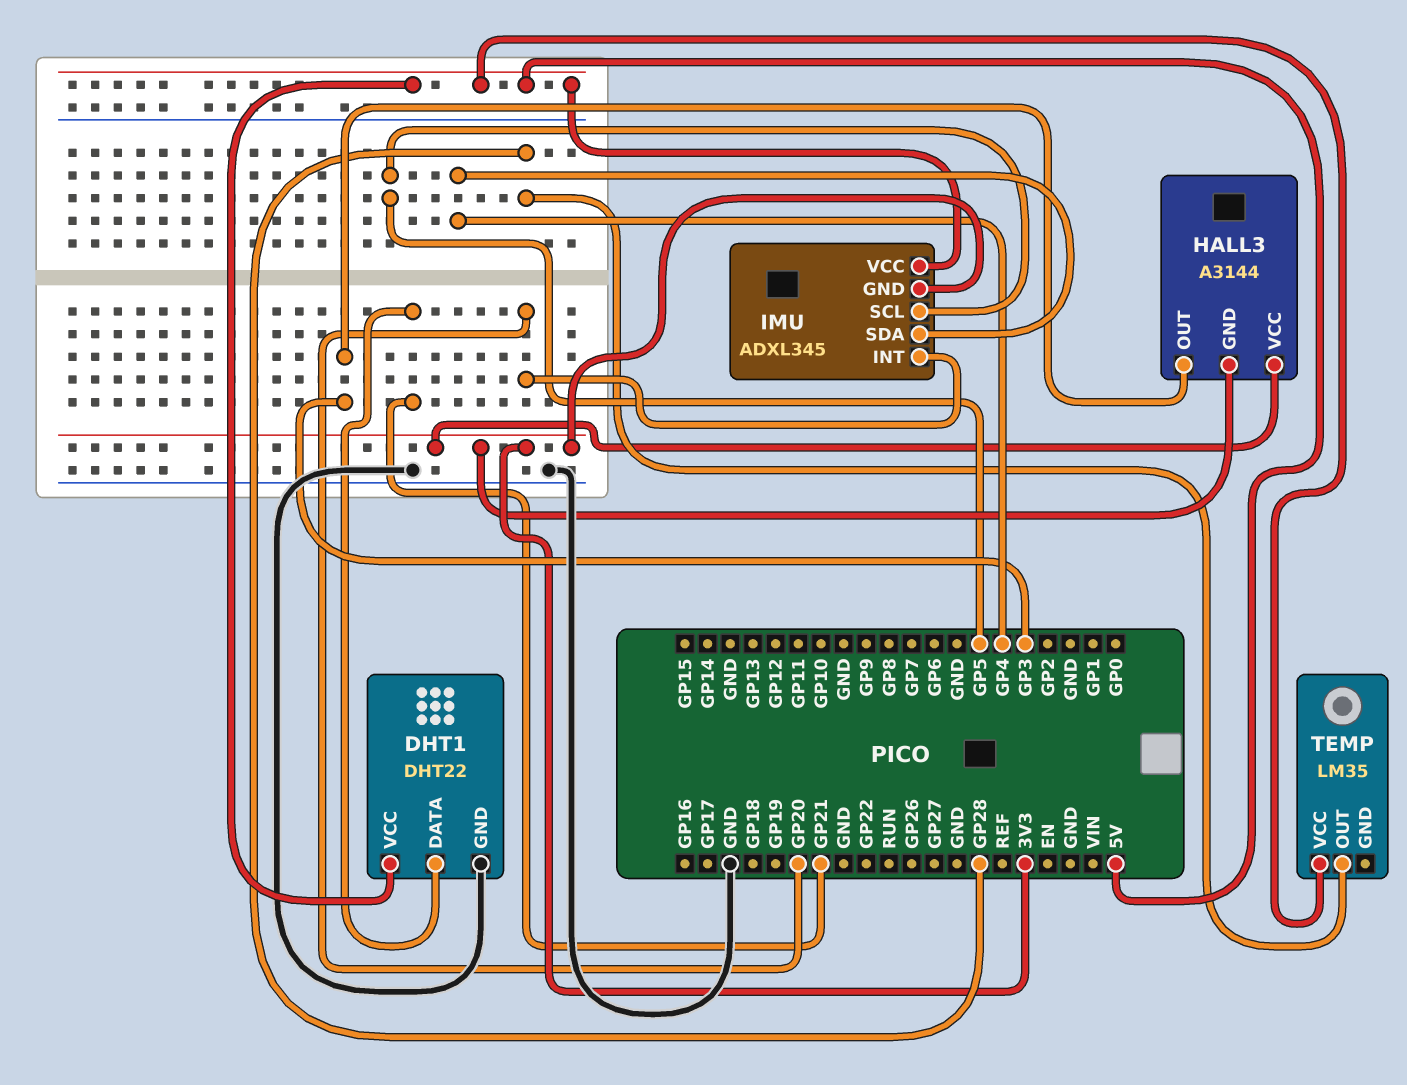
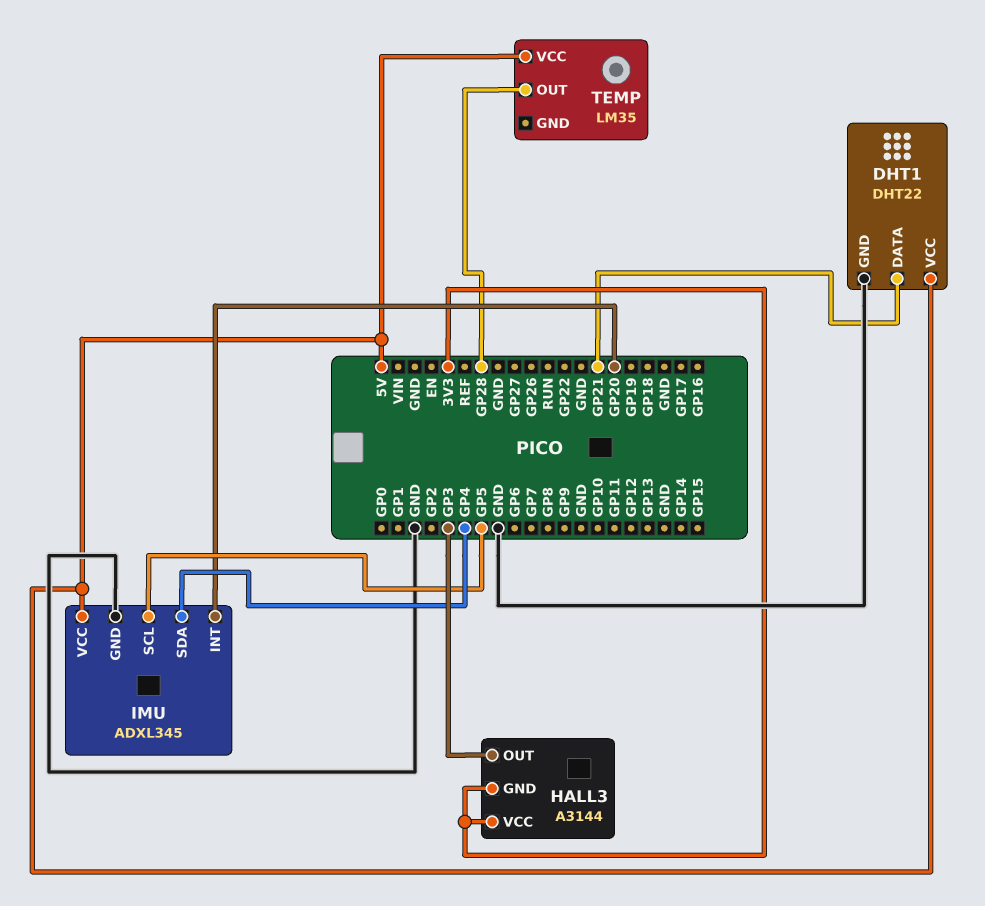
IMU pin GND: 3V3 -> GND

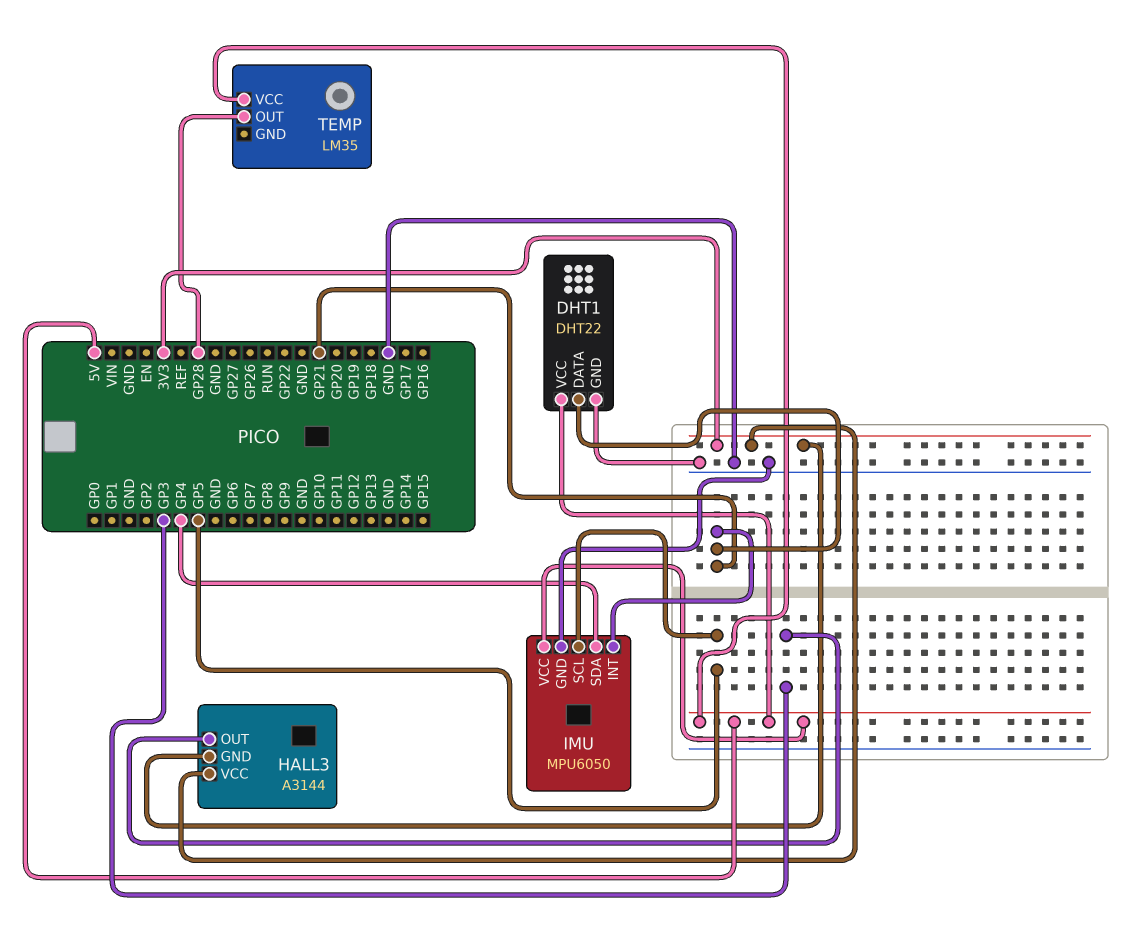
IMU: ADXL345 -> MPU6050
IMU pin INT: GP20 -> GP21

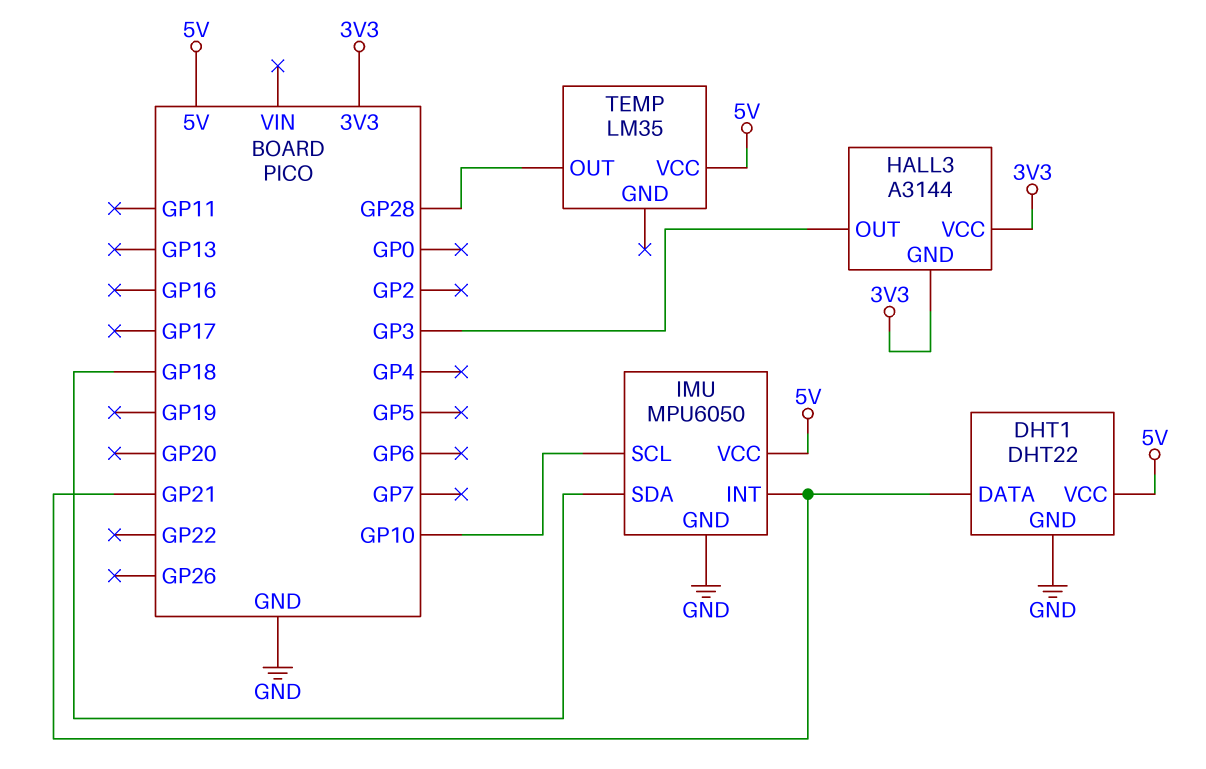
IMU pin SCL: GP5 -> GP10
IMU pin SDA: GP4 -> GP18

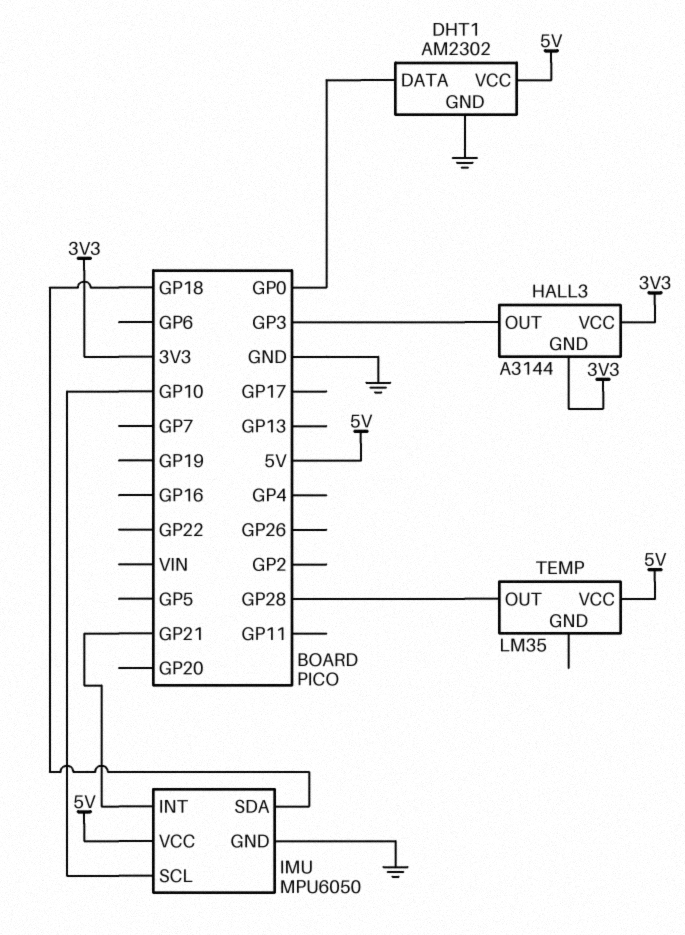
DHT1: DHT22 -> AM2302
DHT1 pin DATA: GP21 -> GP0

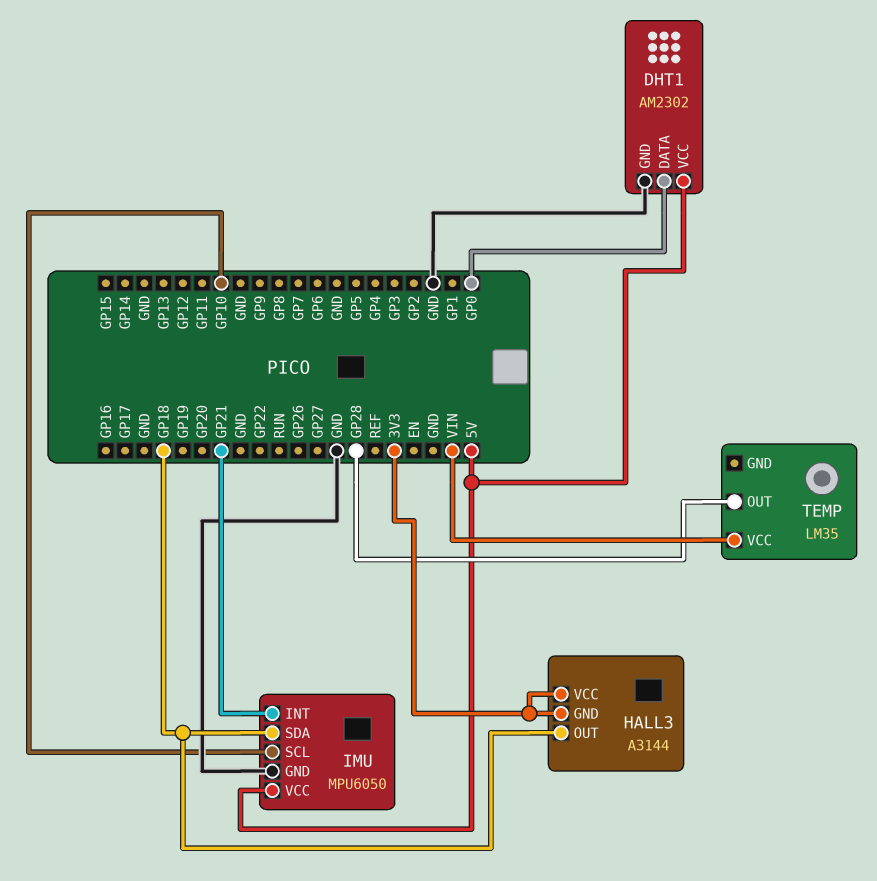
HALL3 pin OUT: GP3 -> GP18
TEMP pin VCC: 5V -> VIN

